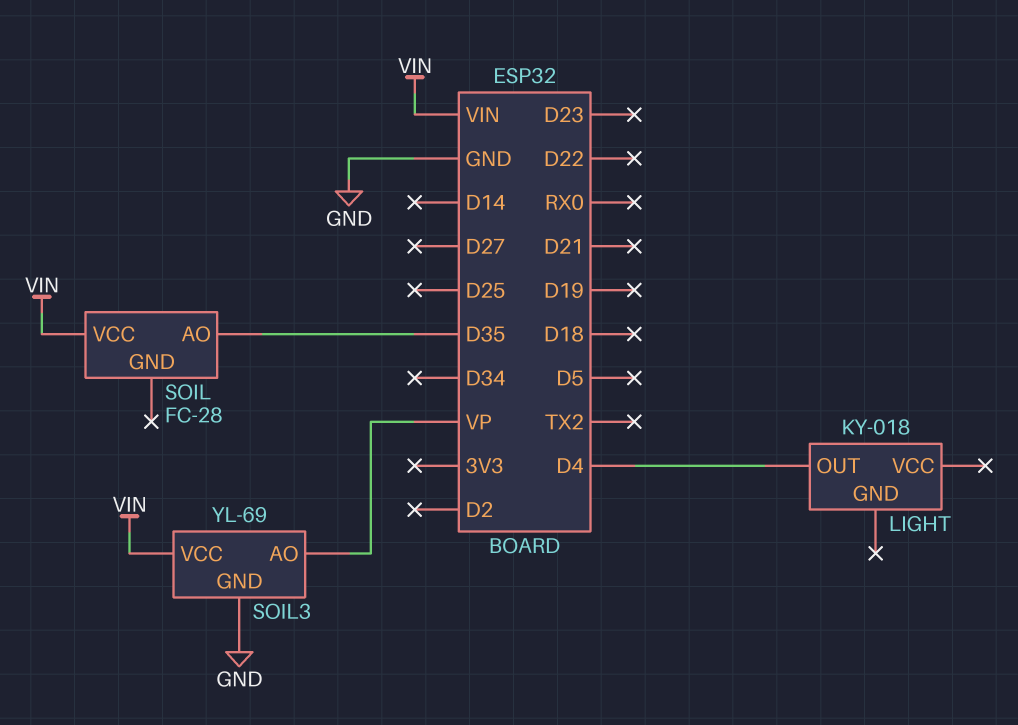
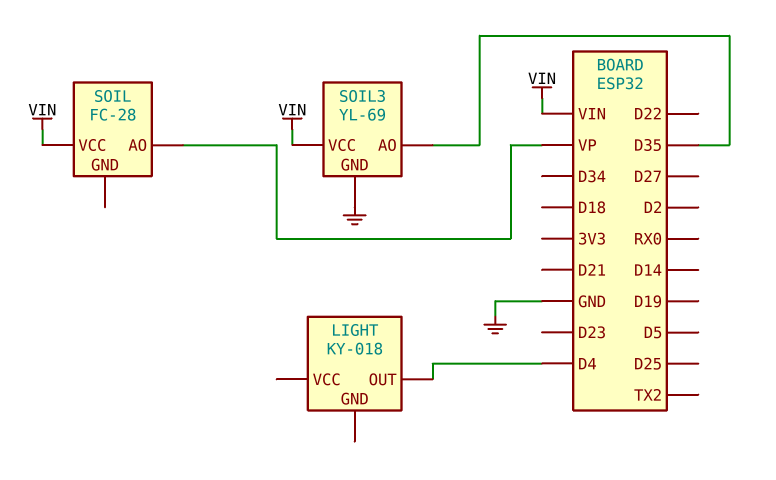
SOIL pin AO: D35 -> VP
SOIL3 pin AO: VP -> D35

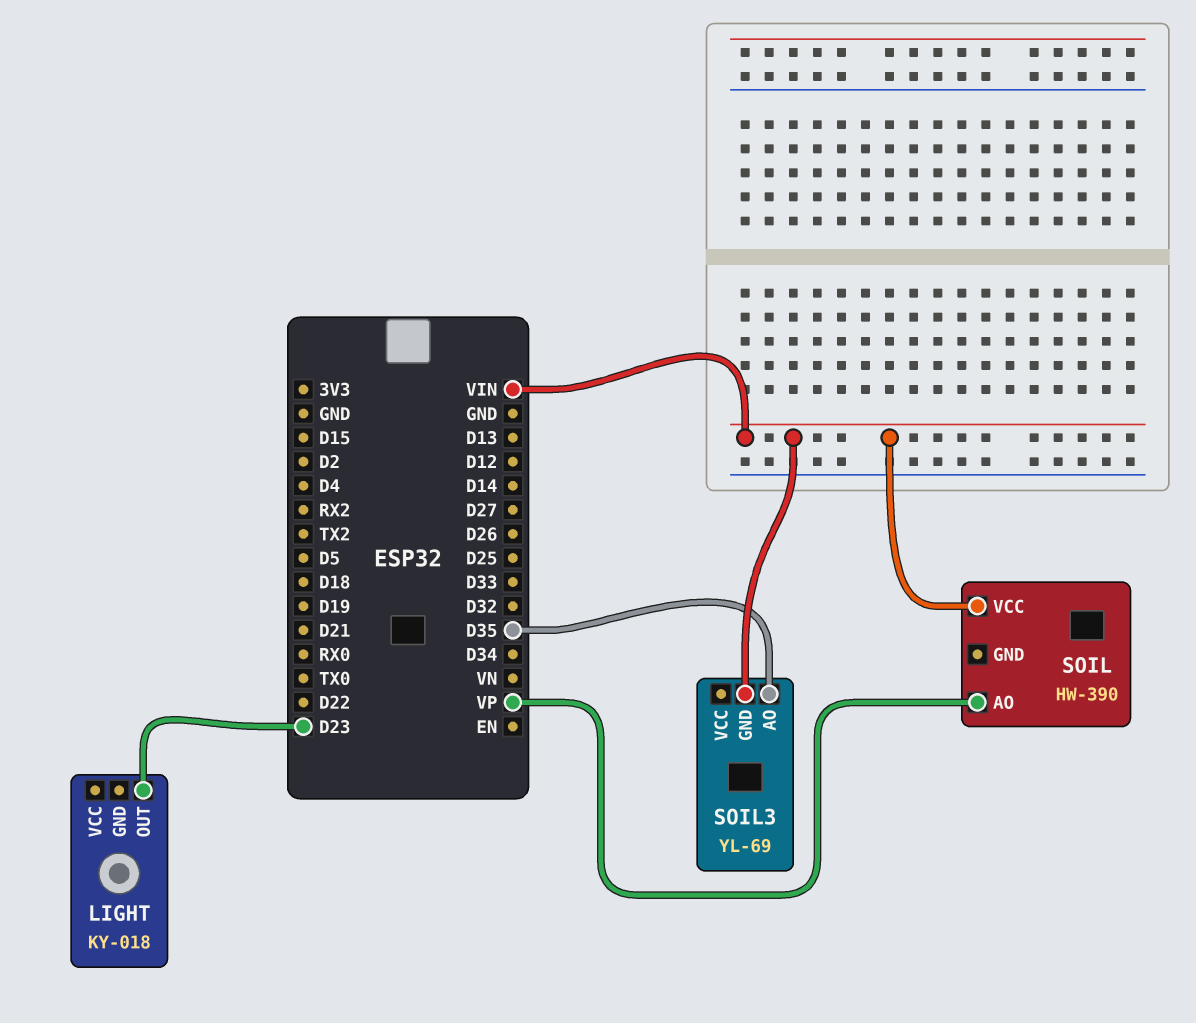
LIGHT pin OUT: D4 -> D23
SOIL: FC-28 -> HW-390
SOIL3 pin GND: GND -> VIN
SOIL3 pin VCC: VIN -> none

